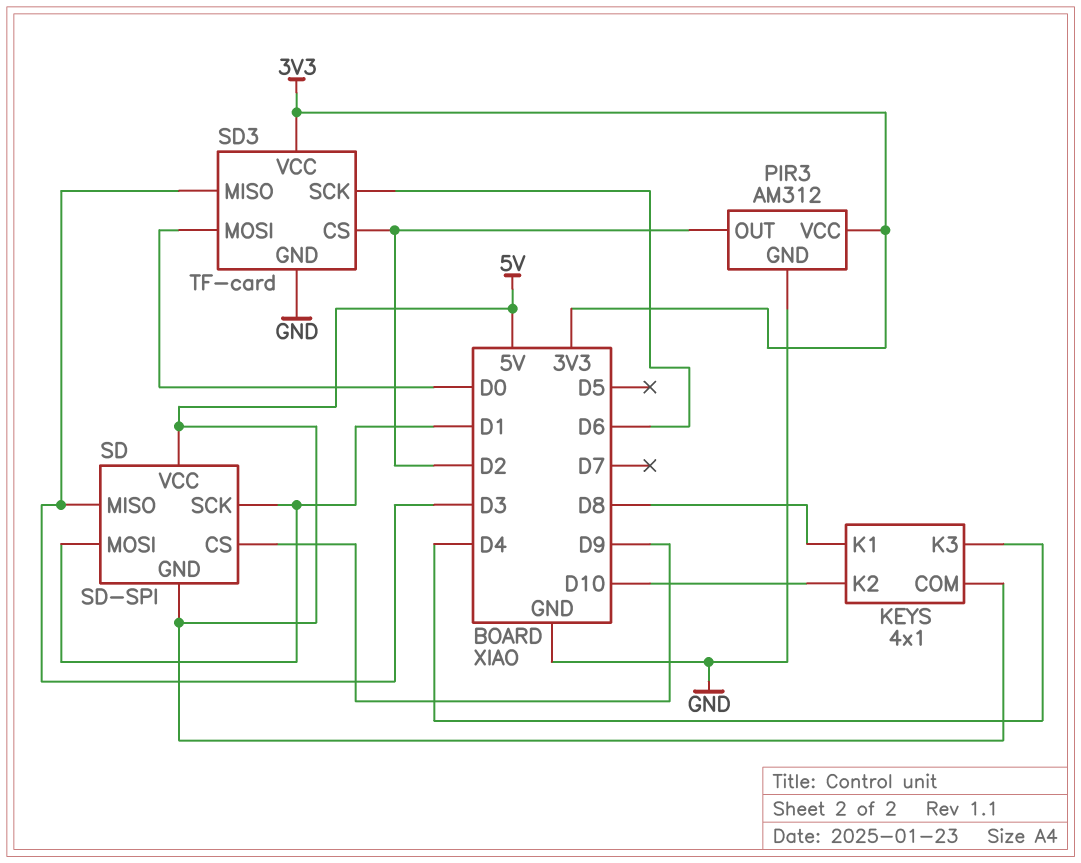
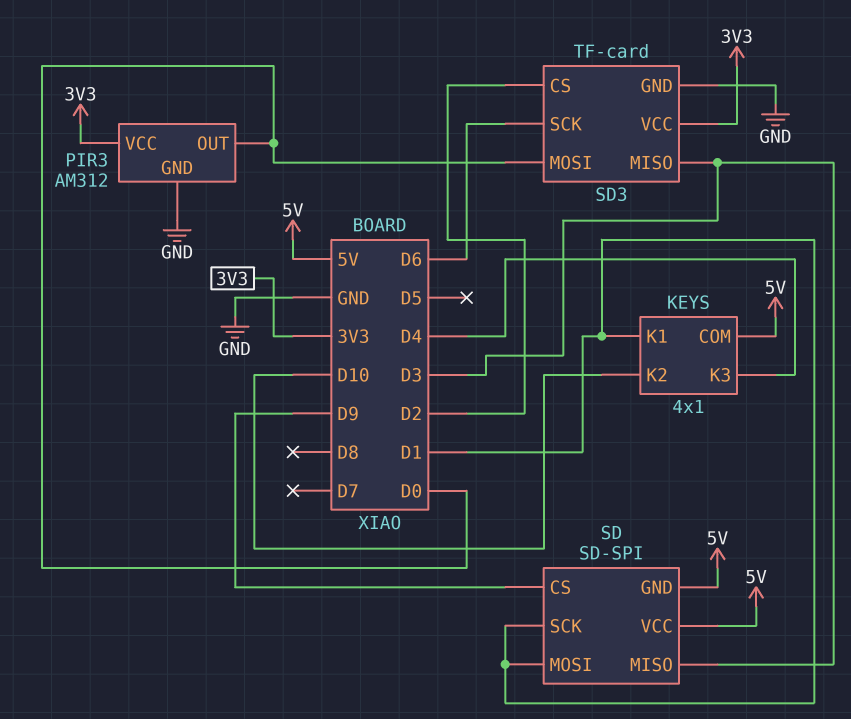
KEYS pin K1: D8 -> D1
PIR3 pin OUT: D2 -> D0

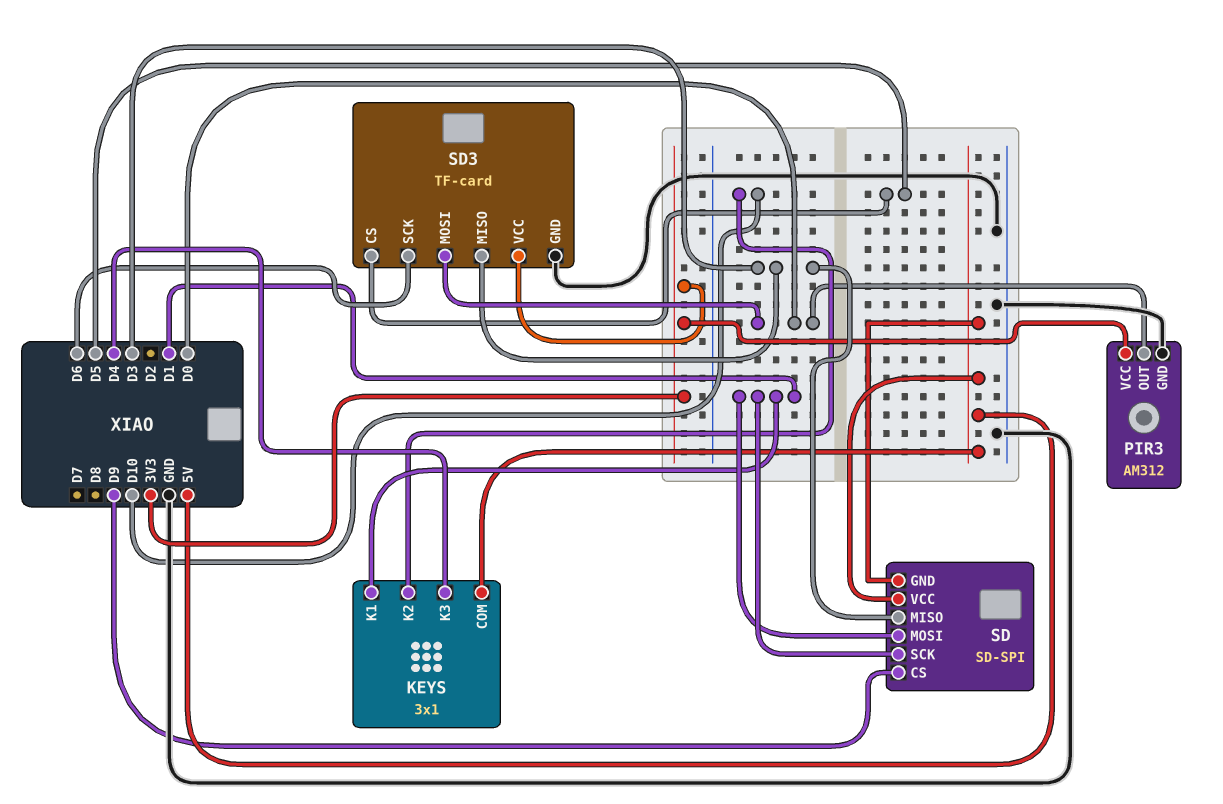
KEYS: 4x1 -> 3x1
SD3 pin CS: D2 -> D5

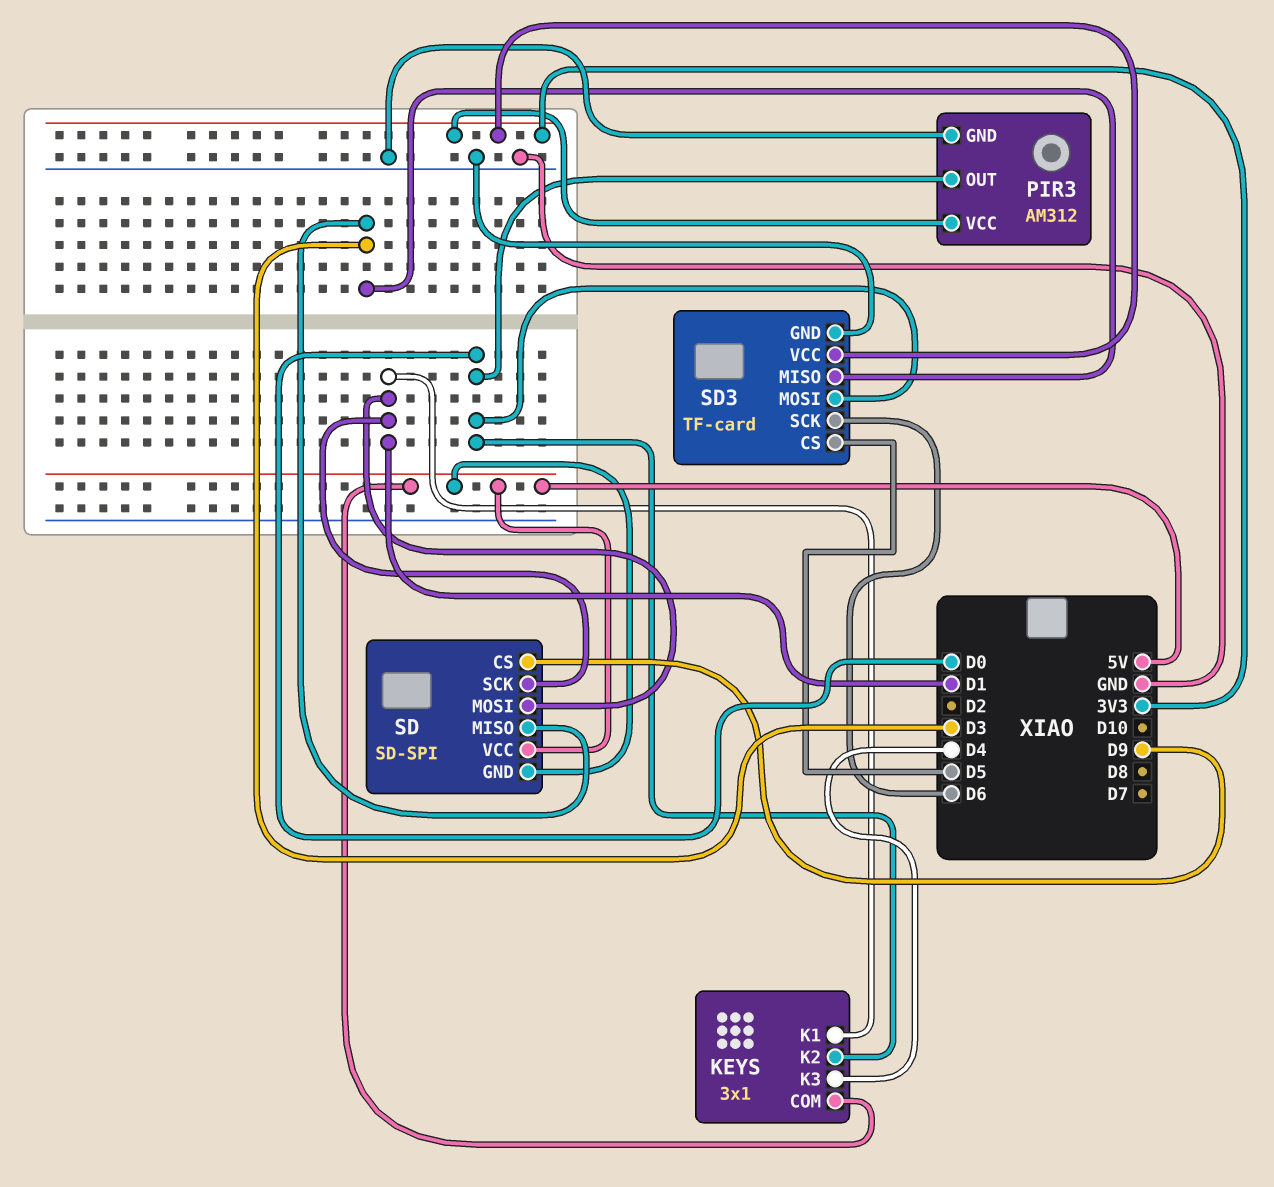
KEYS pin K2: D10 -> D0

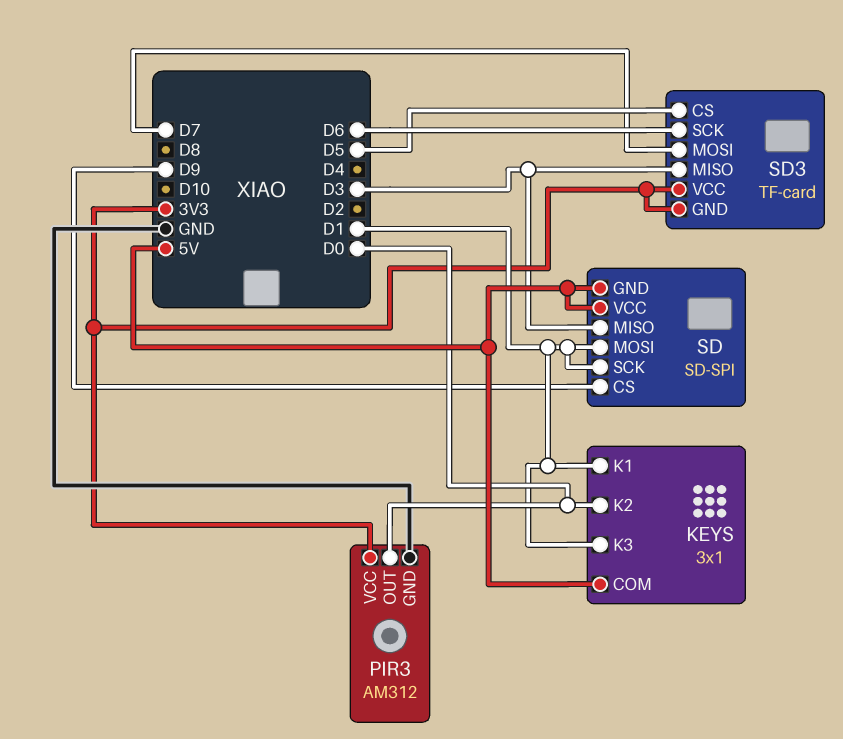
KEYS pin K3: D4 -> D1
SD3 pin GND: GND -> 3V3
SD3 pin MOSI: D0 -> D7

